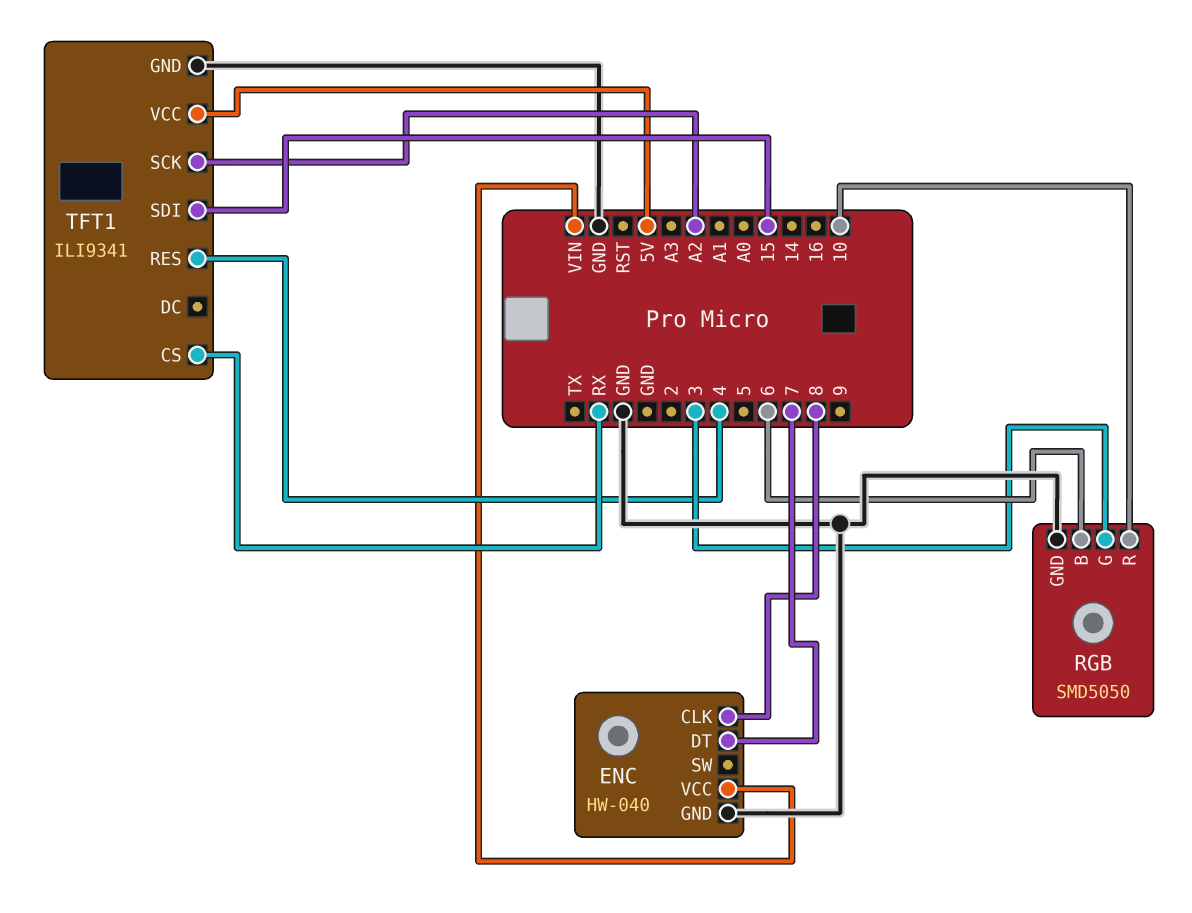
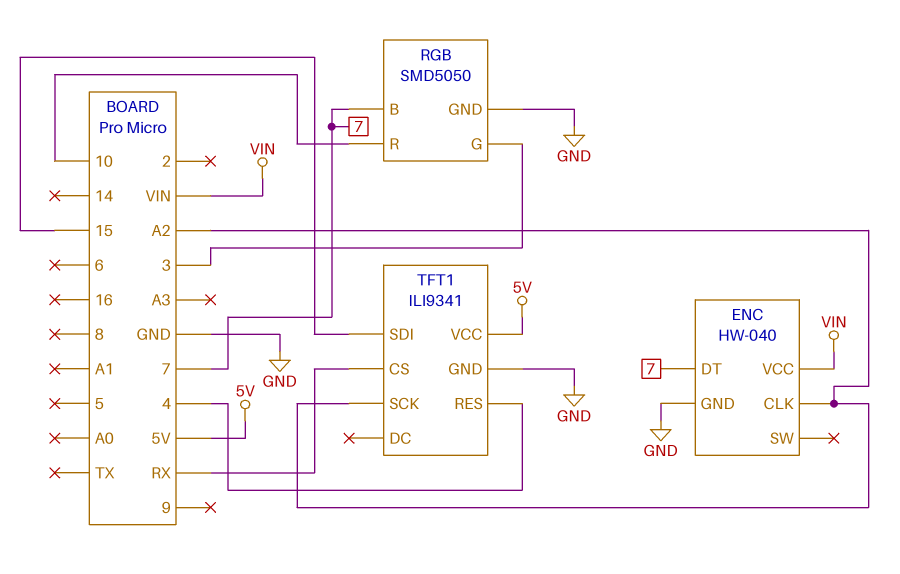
ENC pin CLK: 8 -> A2
RGB pin B: 6 -> 7

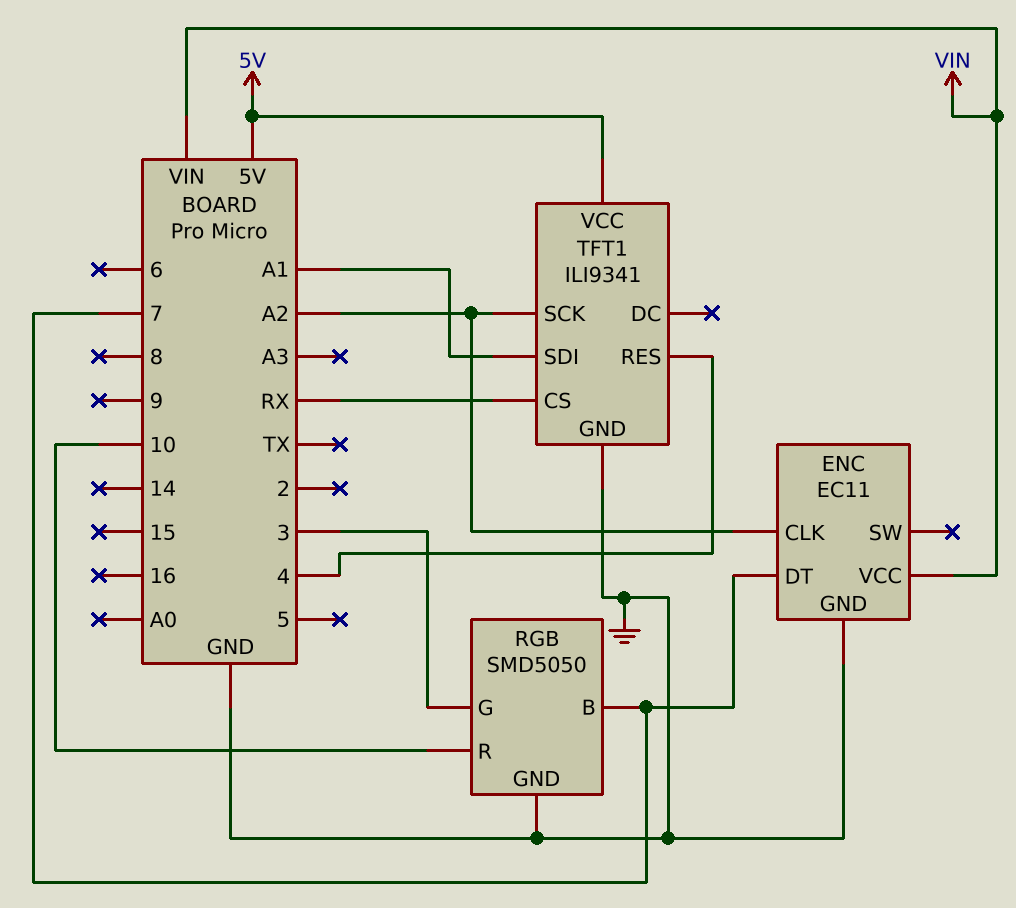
ENC: HW-040 -> EC11
TFT1 pin SDI: 15 -> A1

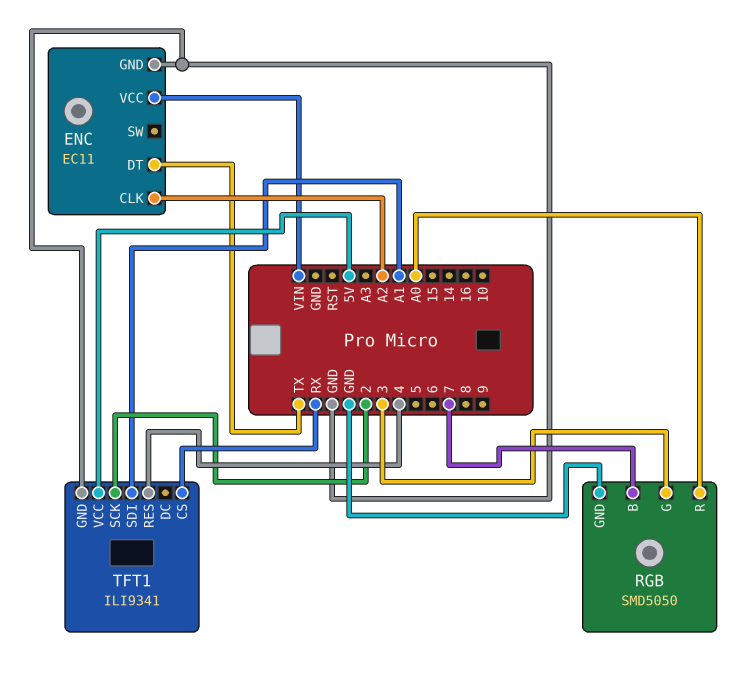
ENC pin DT: 7 -> TX
RGB pin R: 10 -> A0
TFT1 pin SCK: A2 -> 2

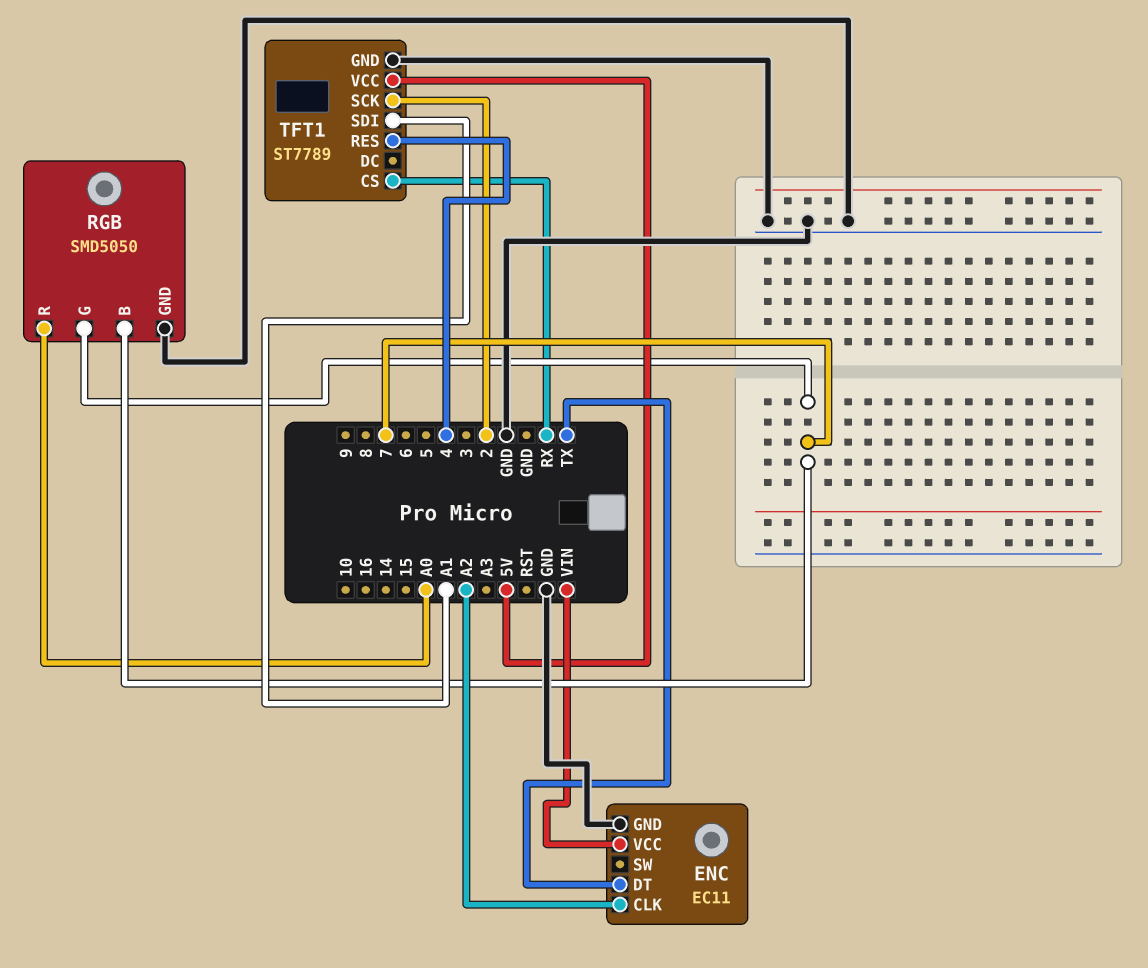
RGB pin G: 3 -> 7
TFT1: ILI9341 -> ST7789

